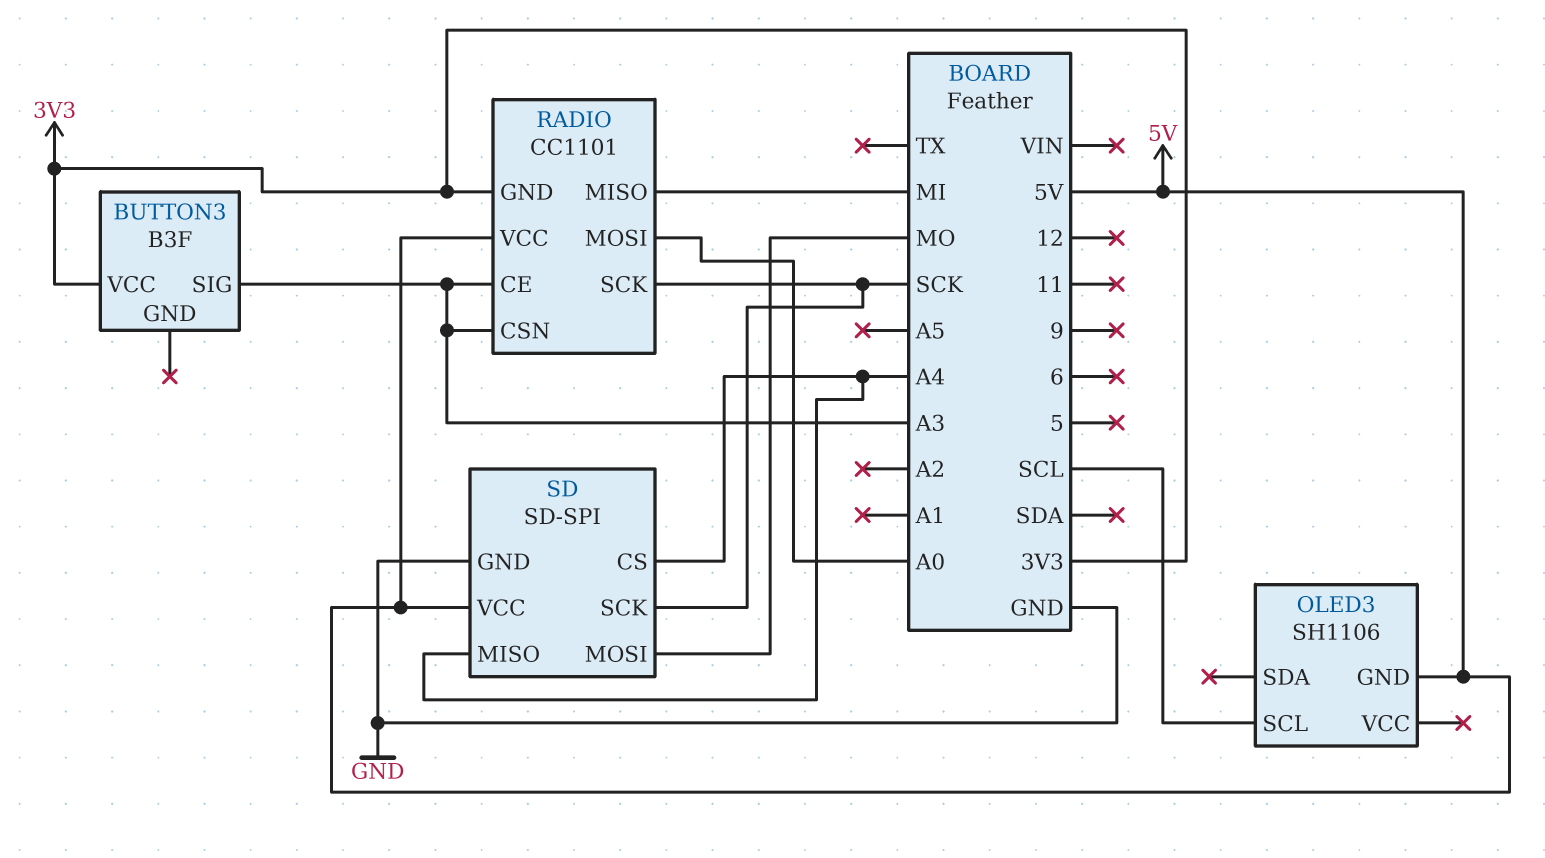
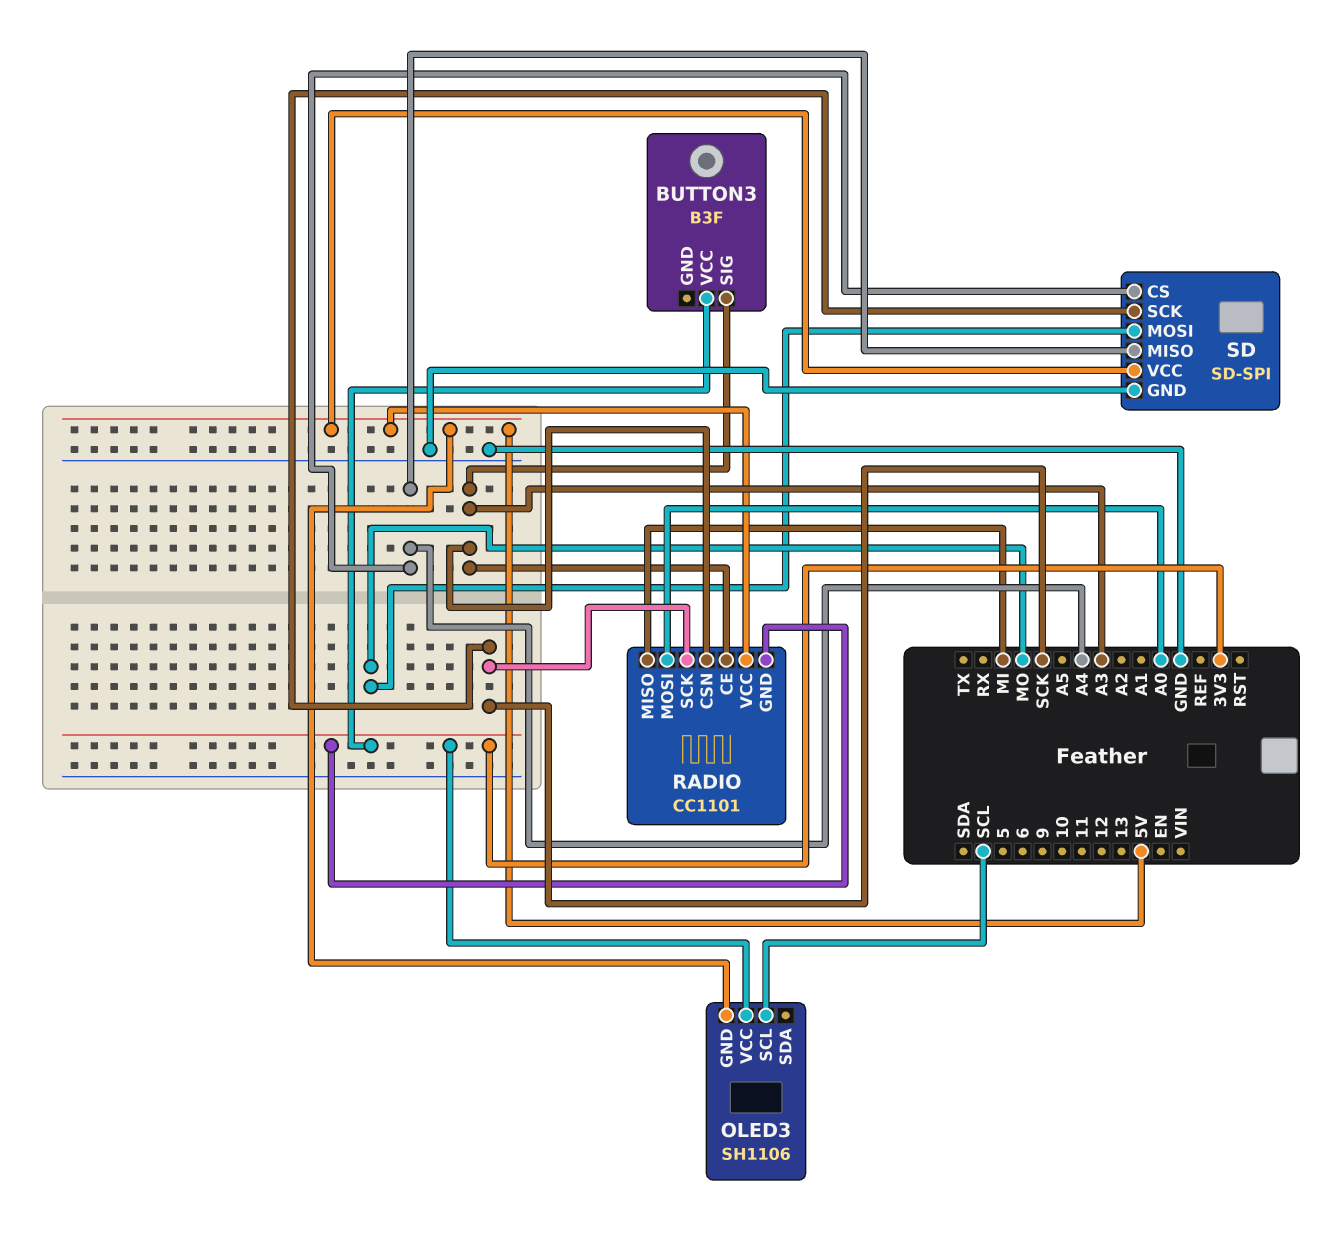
OLED3 pin VCC: none -> 3V3

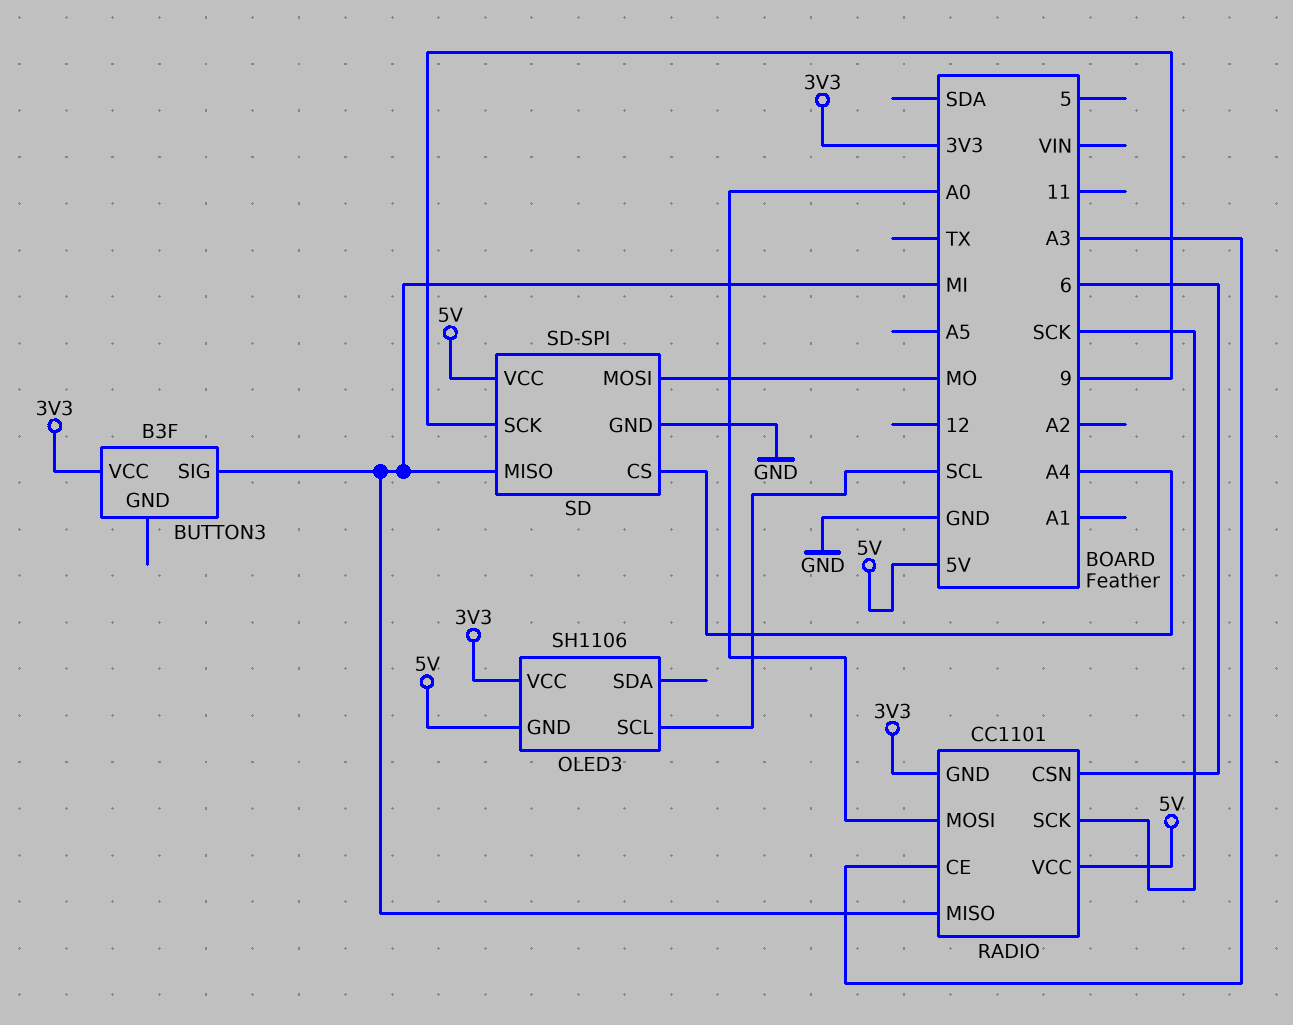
BUTTON3 pin SIG: A3 -> MI
RADIO pin CSN: A3 -> 6
SD pin MISO: A4 -> MI
SD pin SCK: SCK -> 9

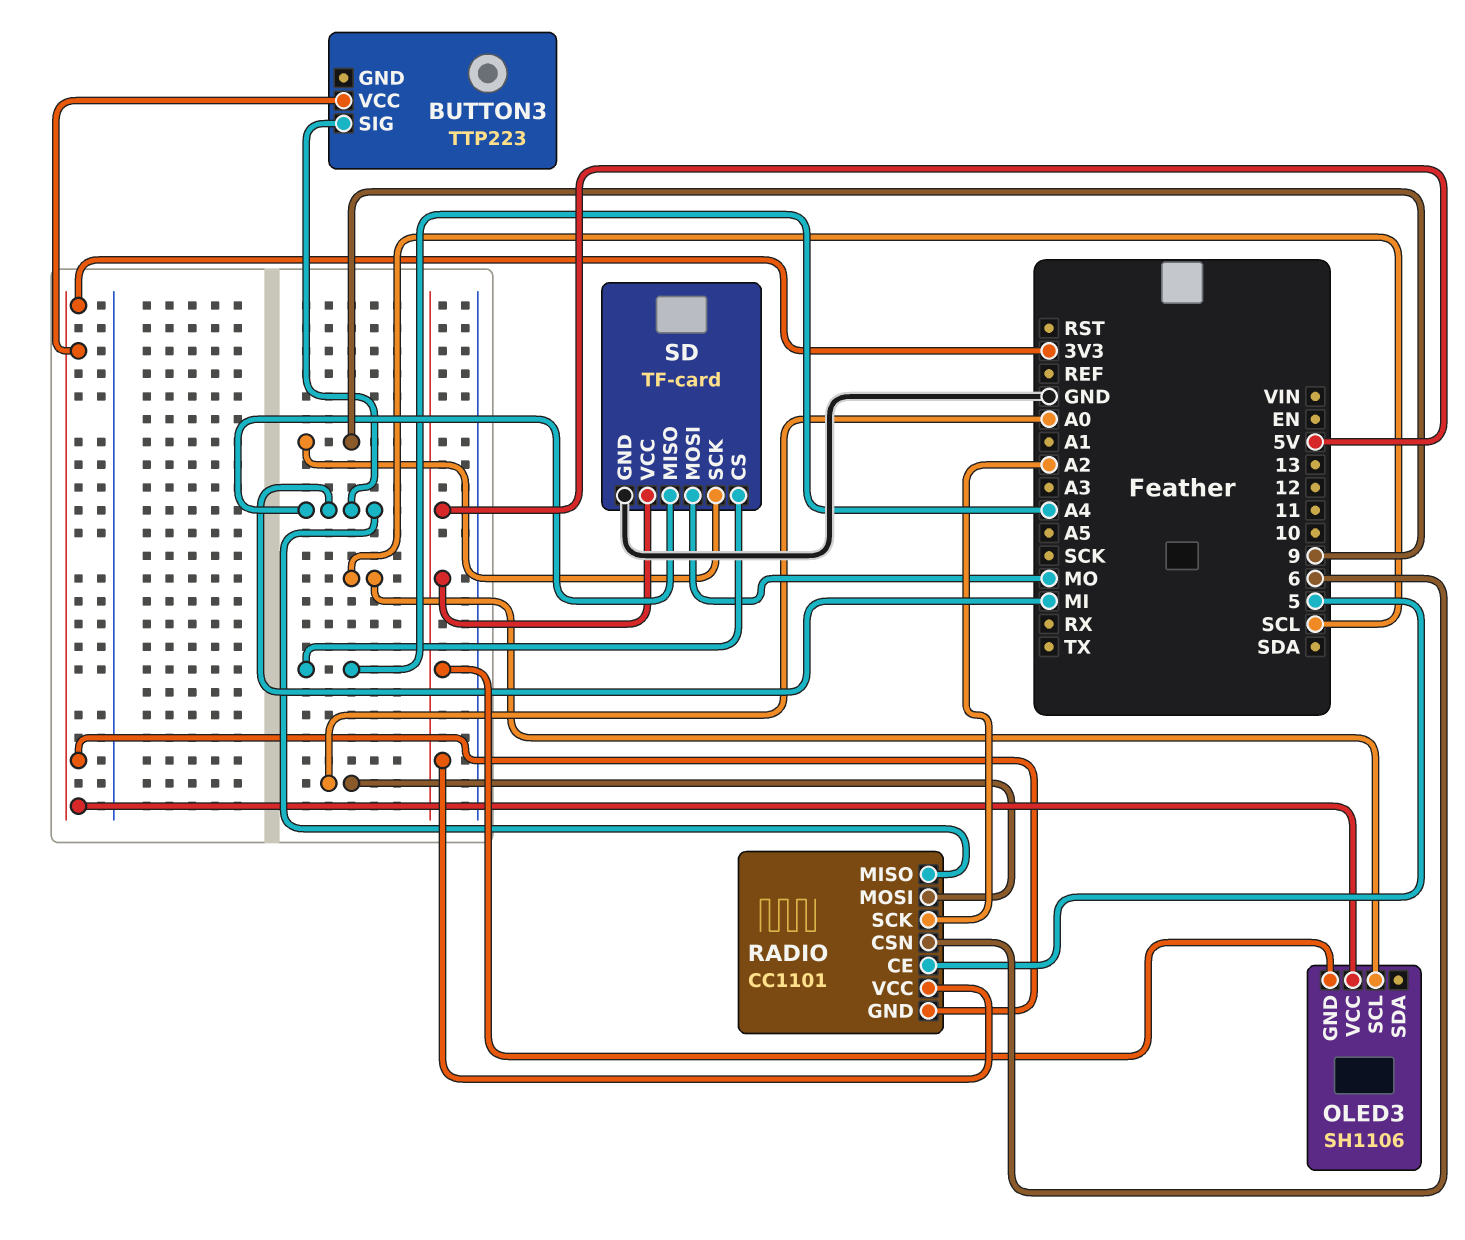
BUTTON3: B3F -> TTP223
RADIO pin CE: A3 -> 5
RADIO pin SCK: SCK -> A2
SD: SD-SPI -> TF-card

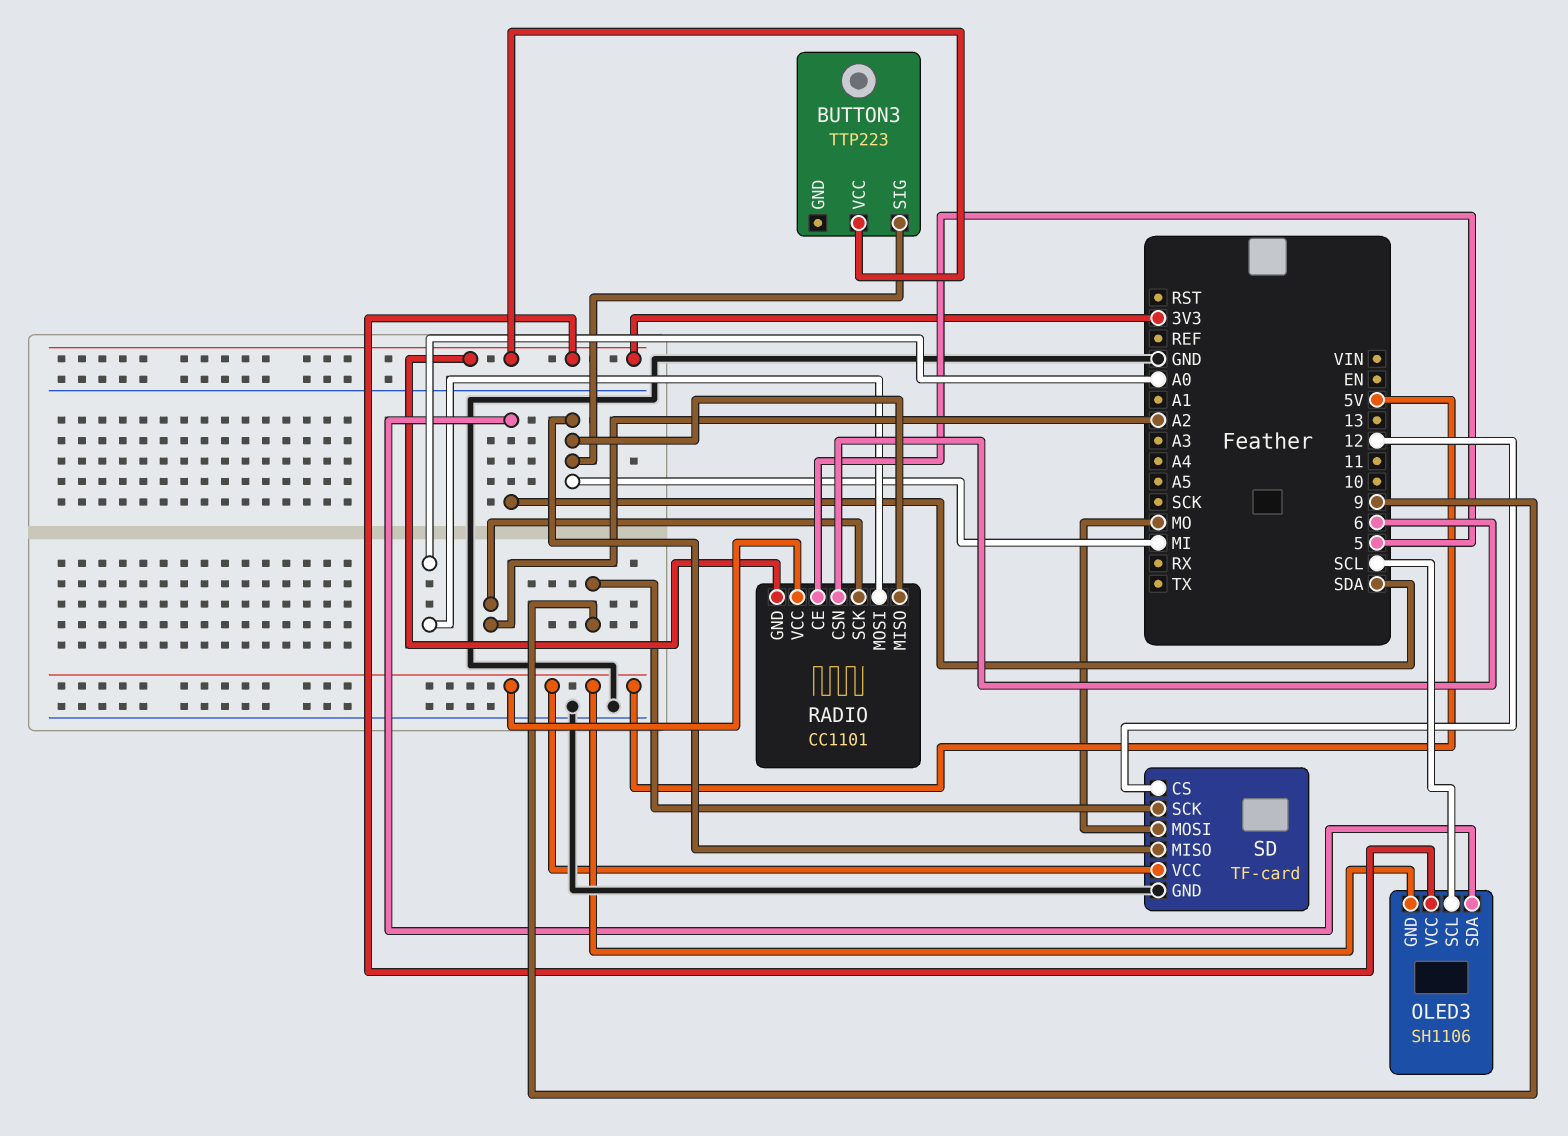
OLED3 pin SDA: none -> SDA
SD pin CS: A4 -> 12

